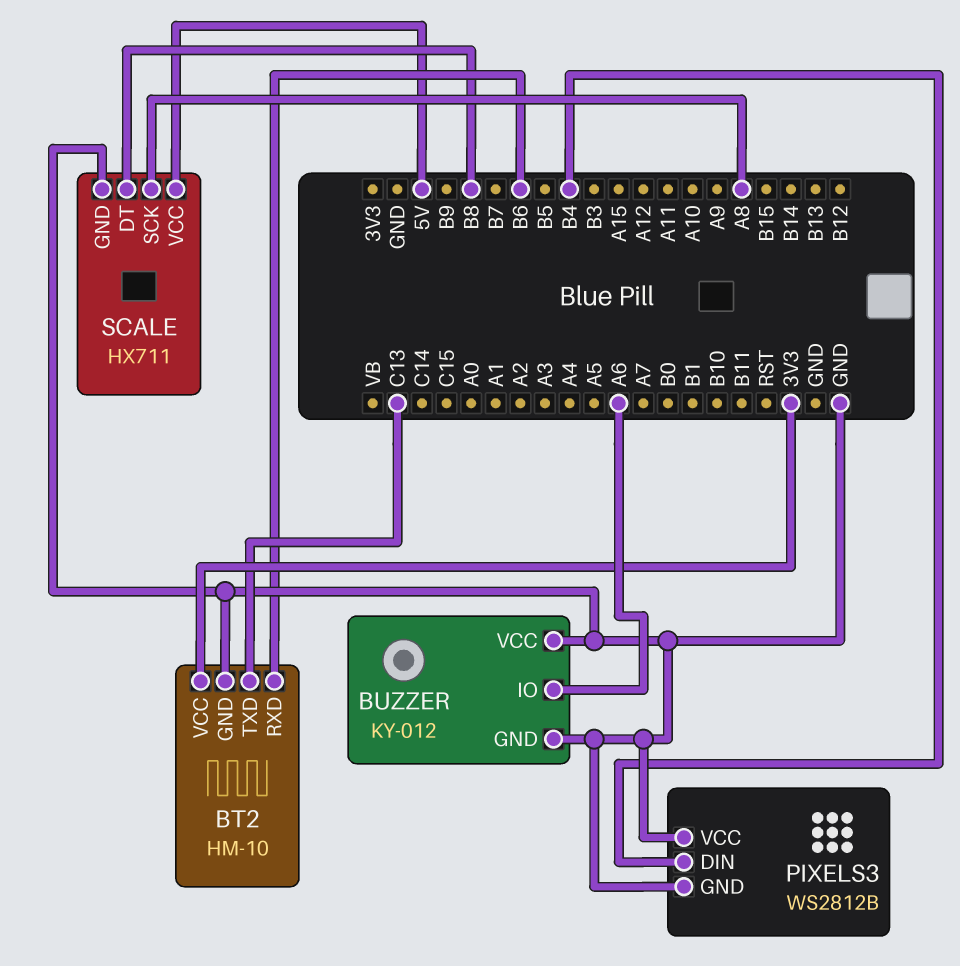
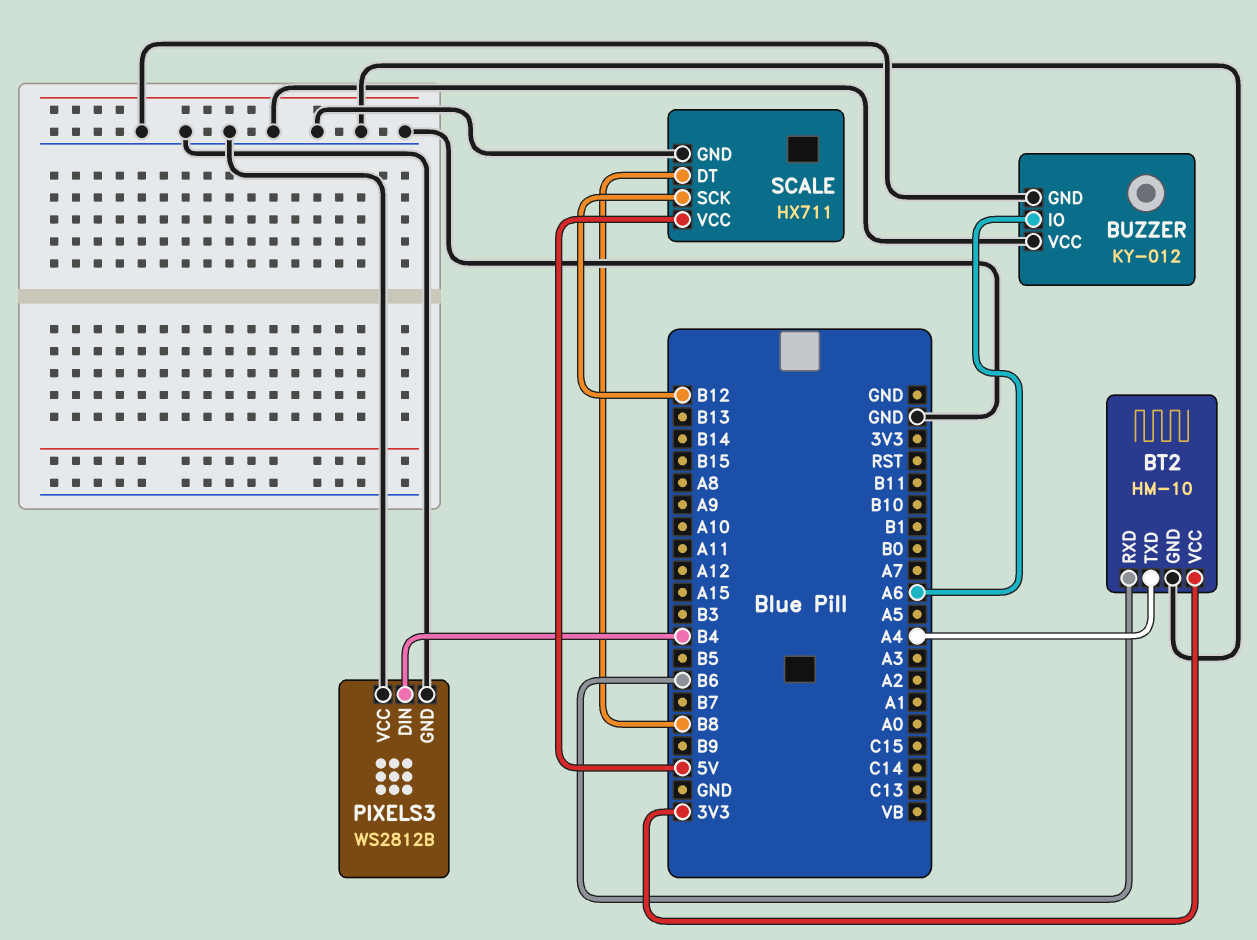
BT2 pin TXD: C13 -> A4
SCALE pin SCK: A8 -> B12

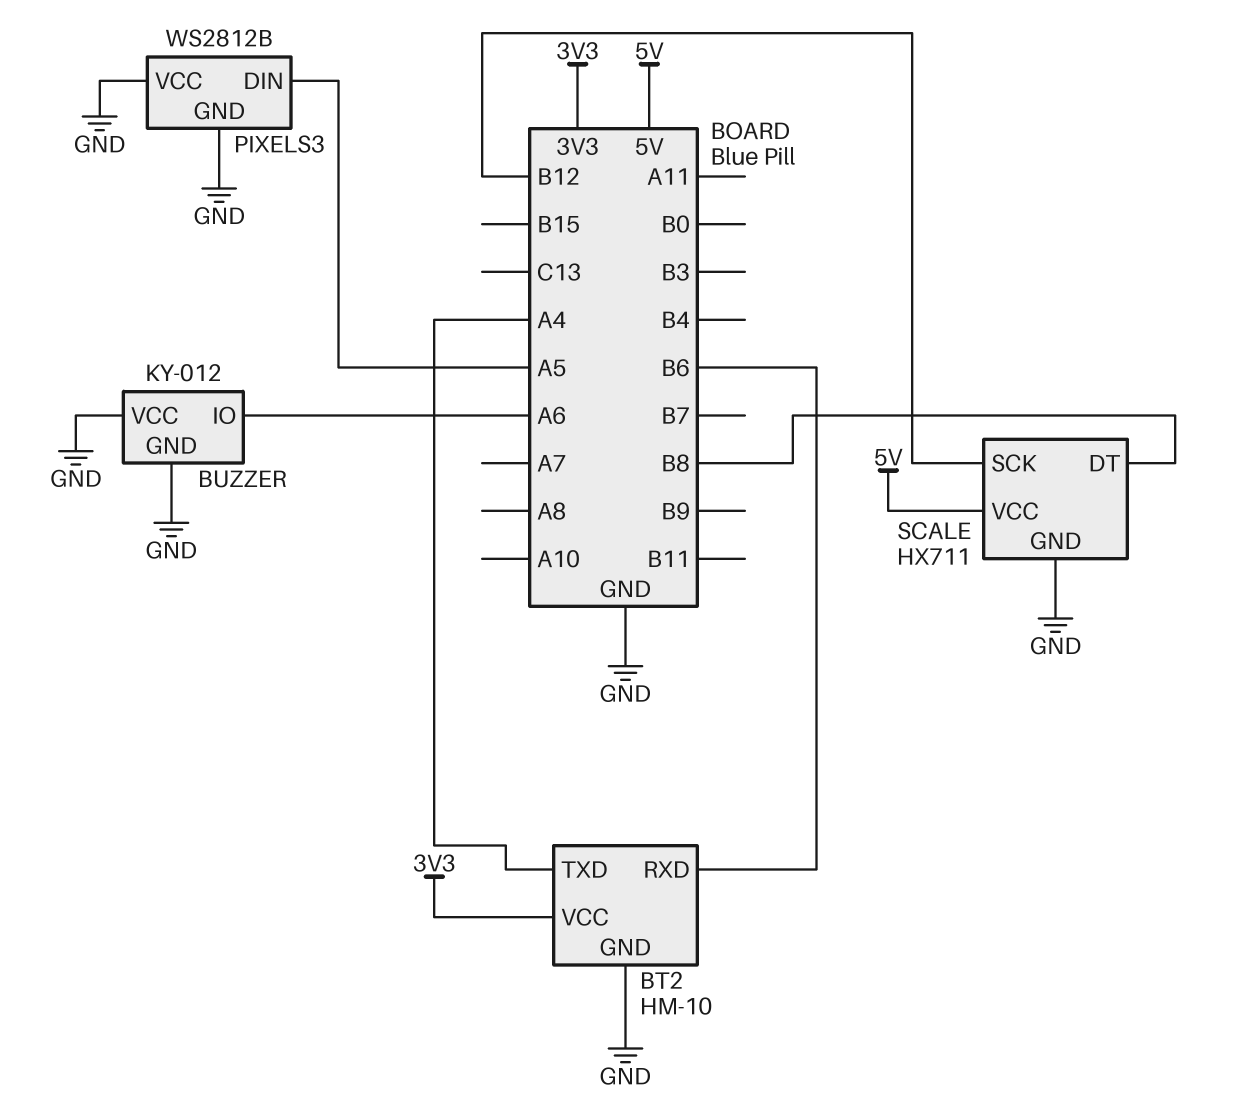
PIXELS3 pin DIN: B4 -> A5

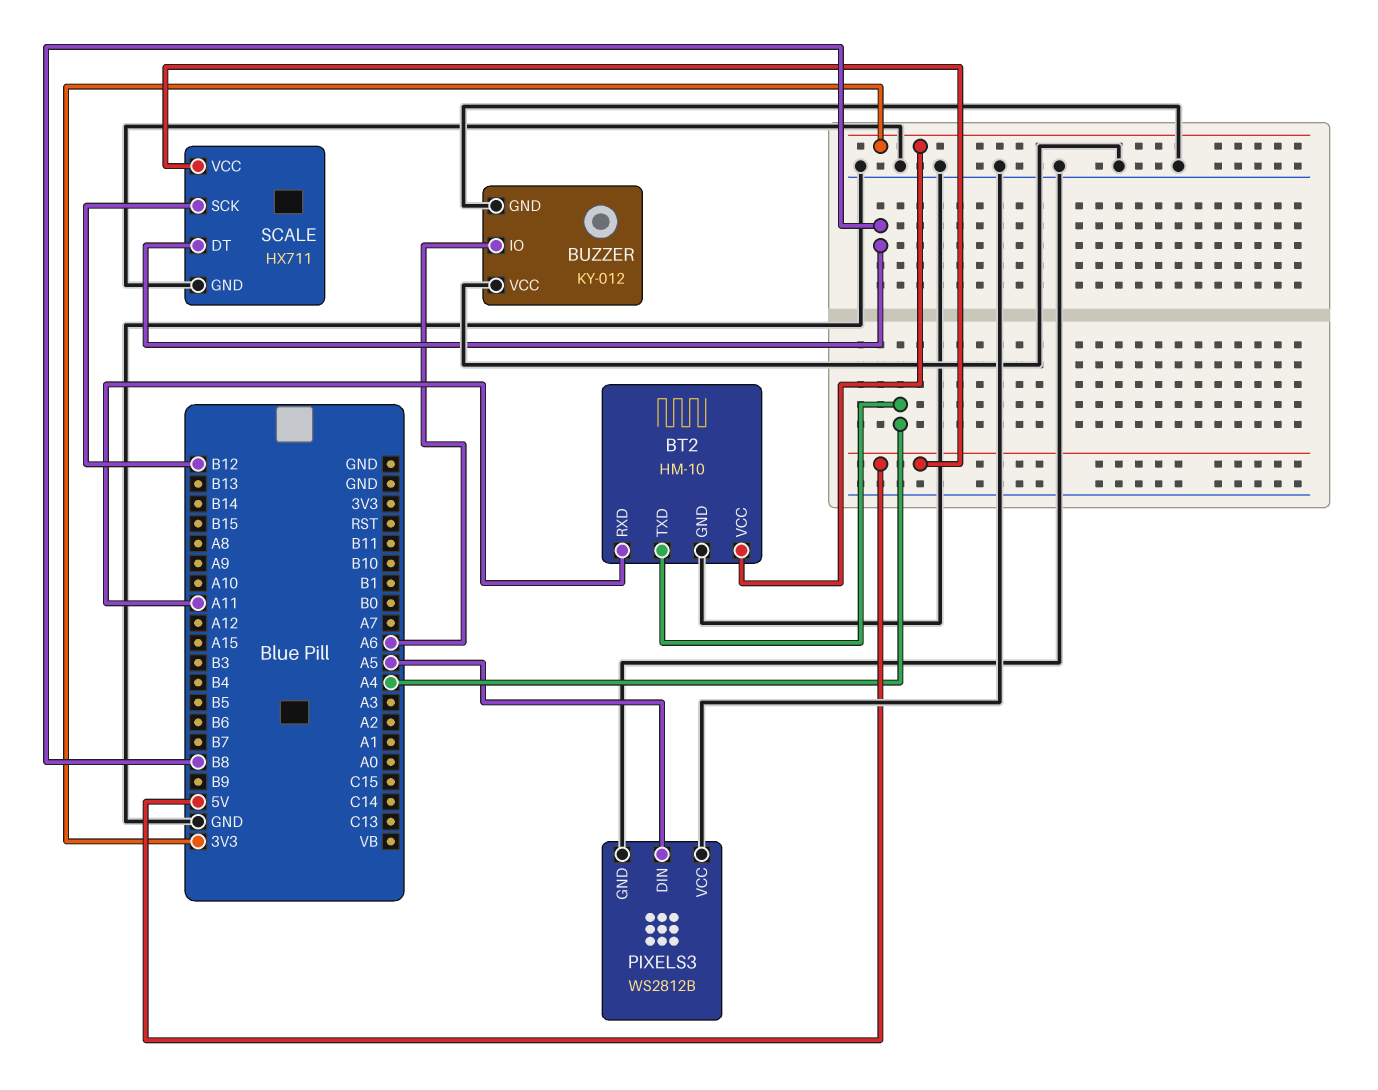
BT2 pin RXD: B6 -> A11

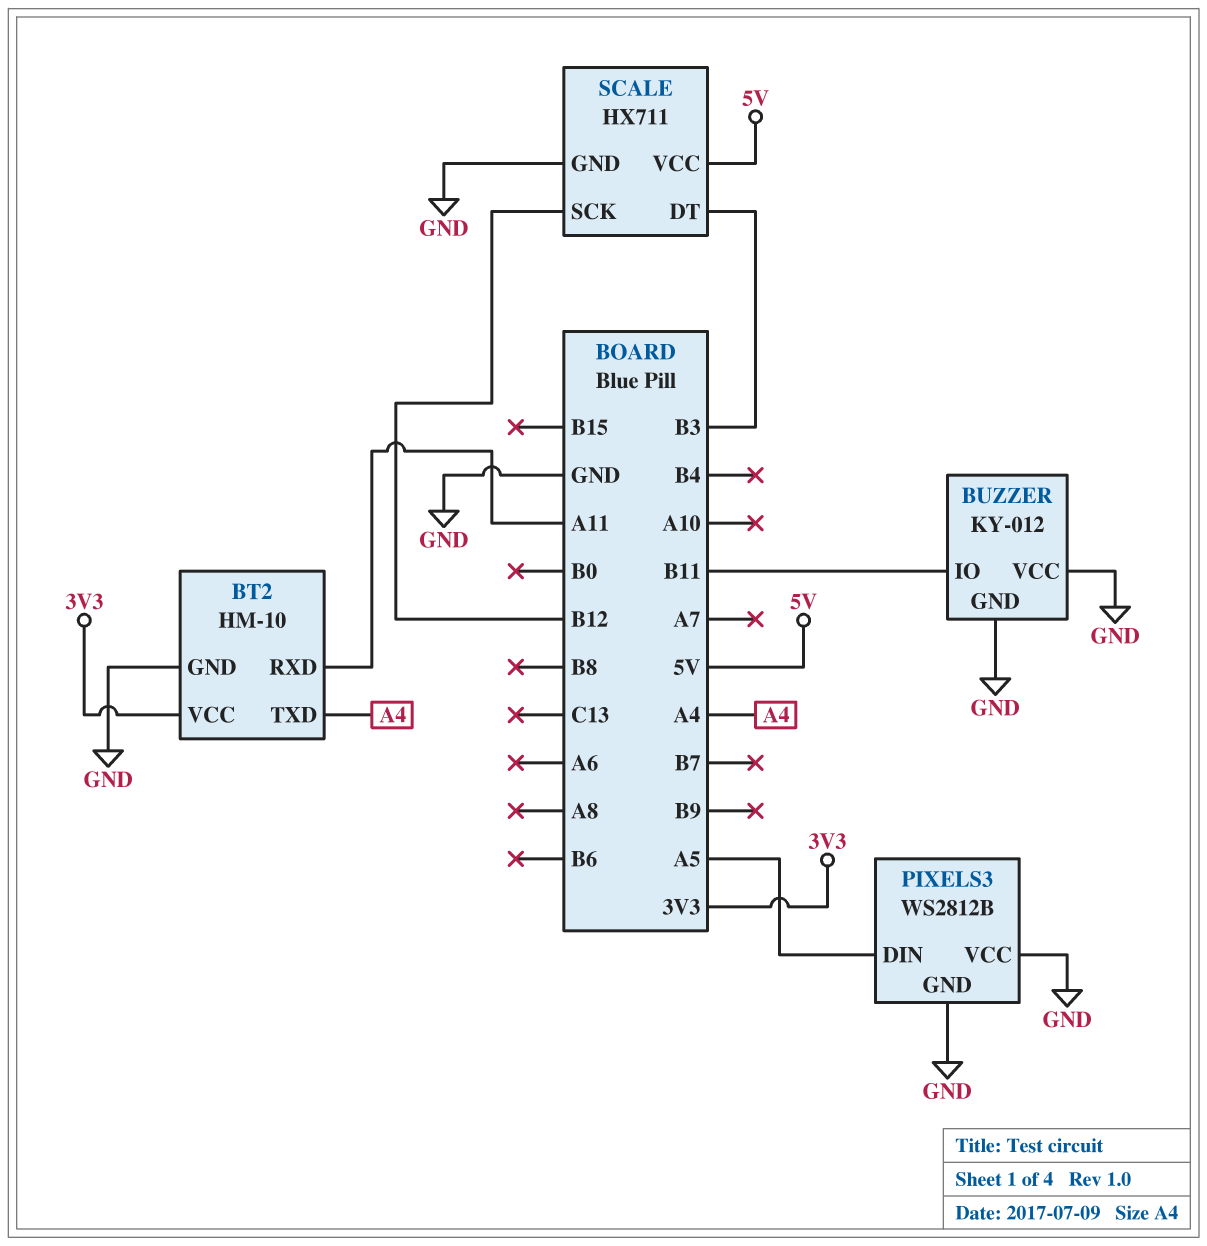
BUZZER pin IO: A6 -> B11
SCALE pin DT: B8 -> B3

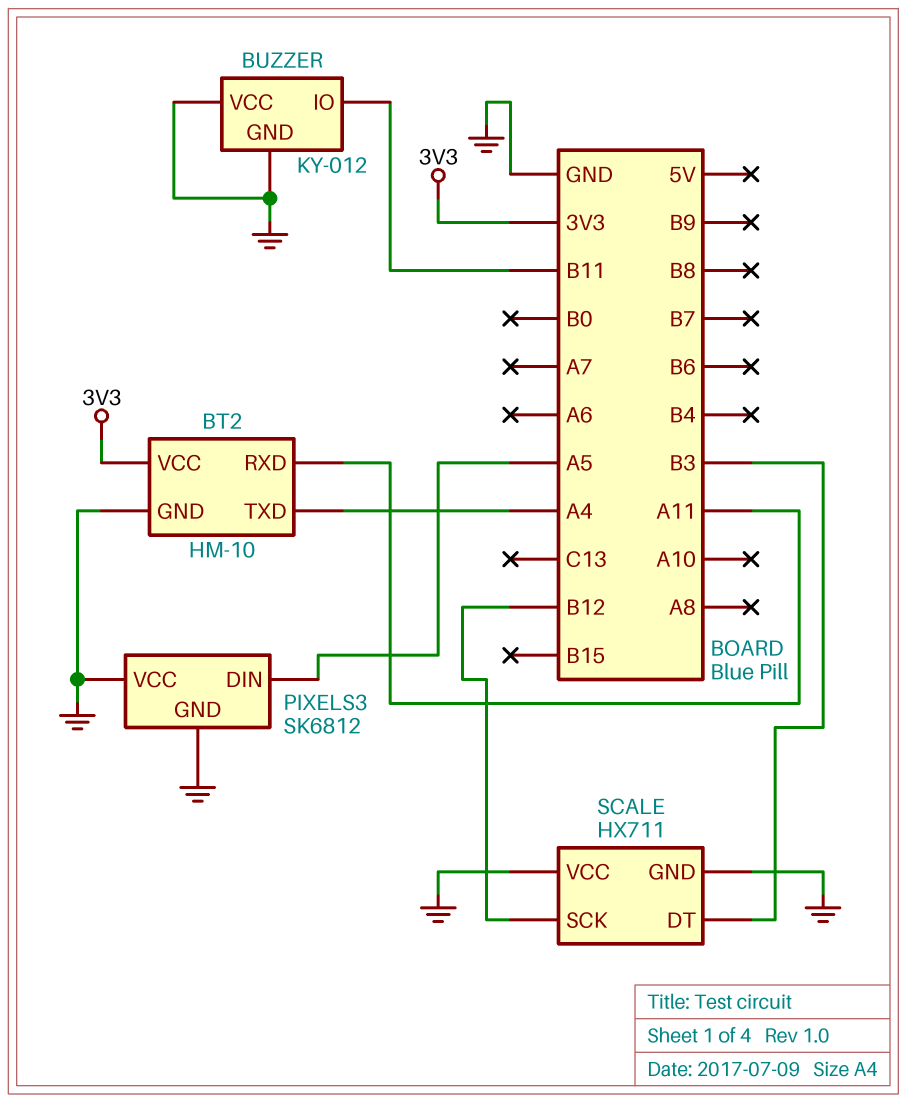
PIXELS3: WS2812B -> SK6812
SCALE pin VCC: 5V -> GND

